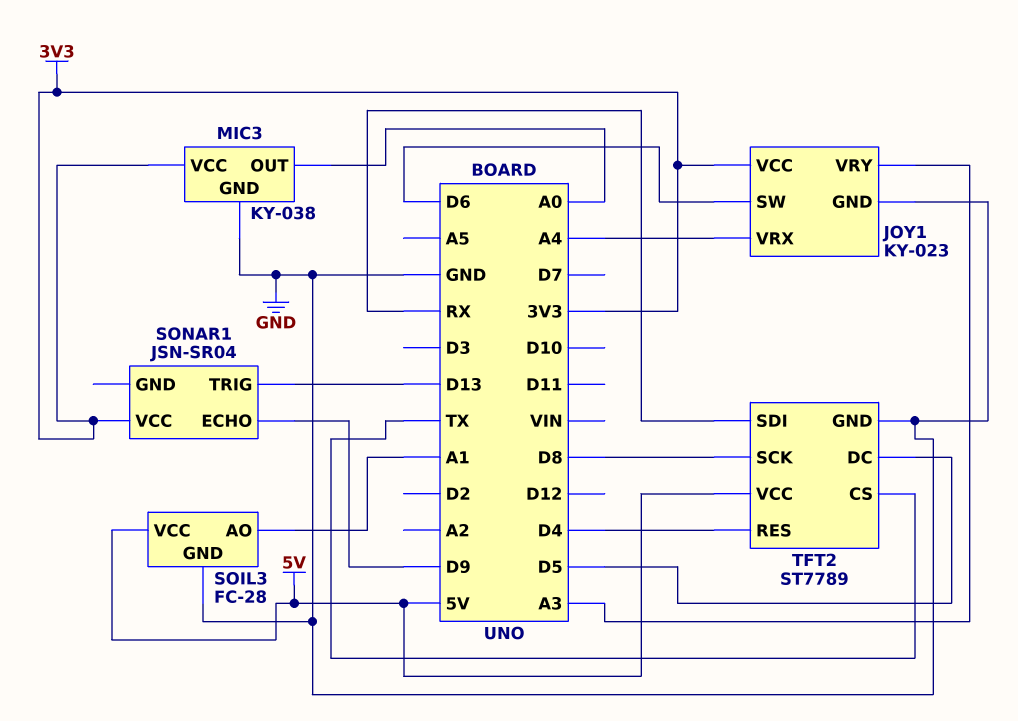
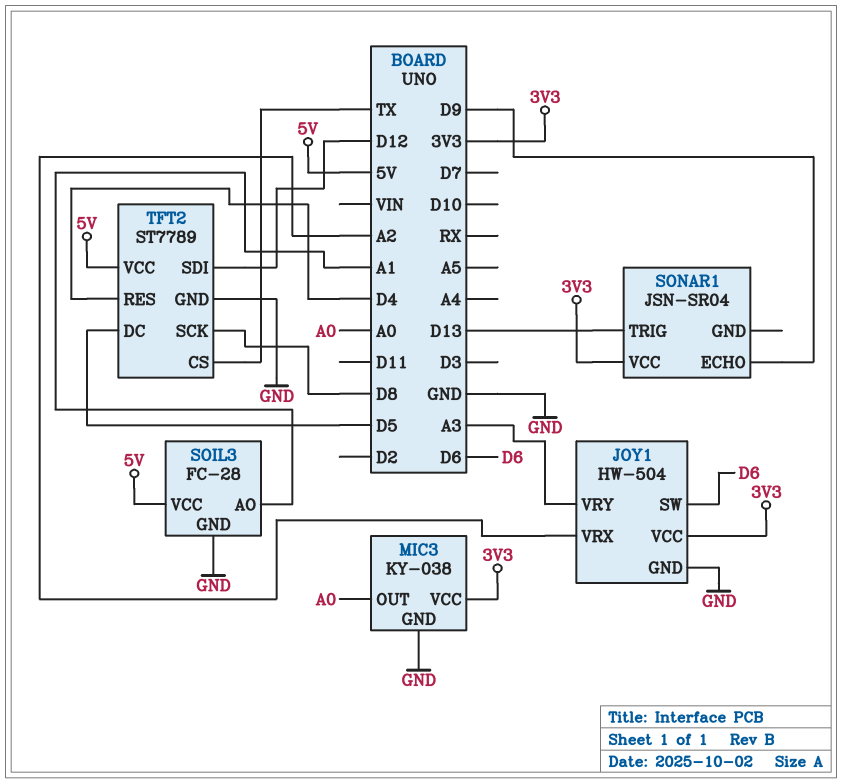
JOY1: KY-023 -> HW-504
JOY1 pin VRX: A4 -> A2
TFT2 pin SDI: RX -> D12

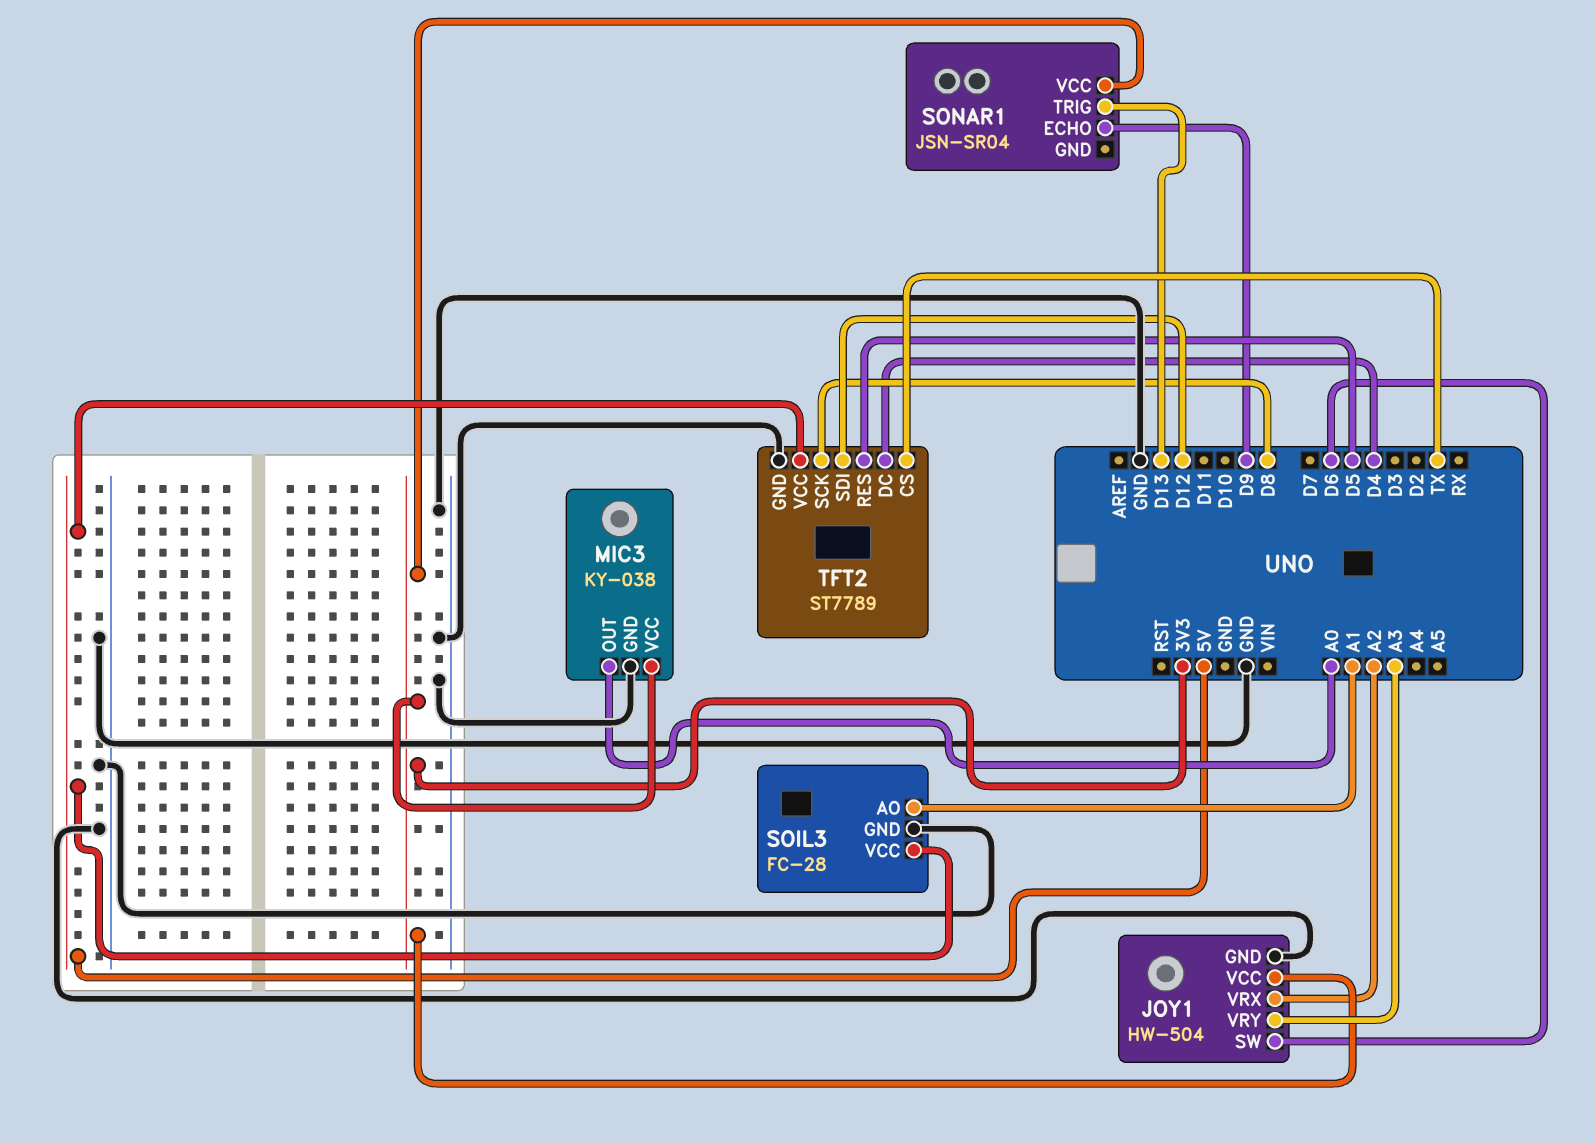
TFT2 pin DC: D5 -> D4
TFT2 pin RES: D4 -> D5

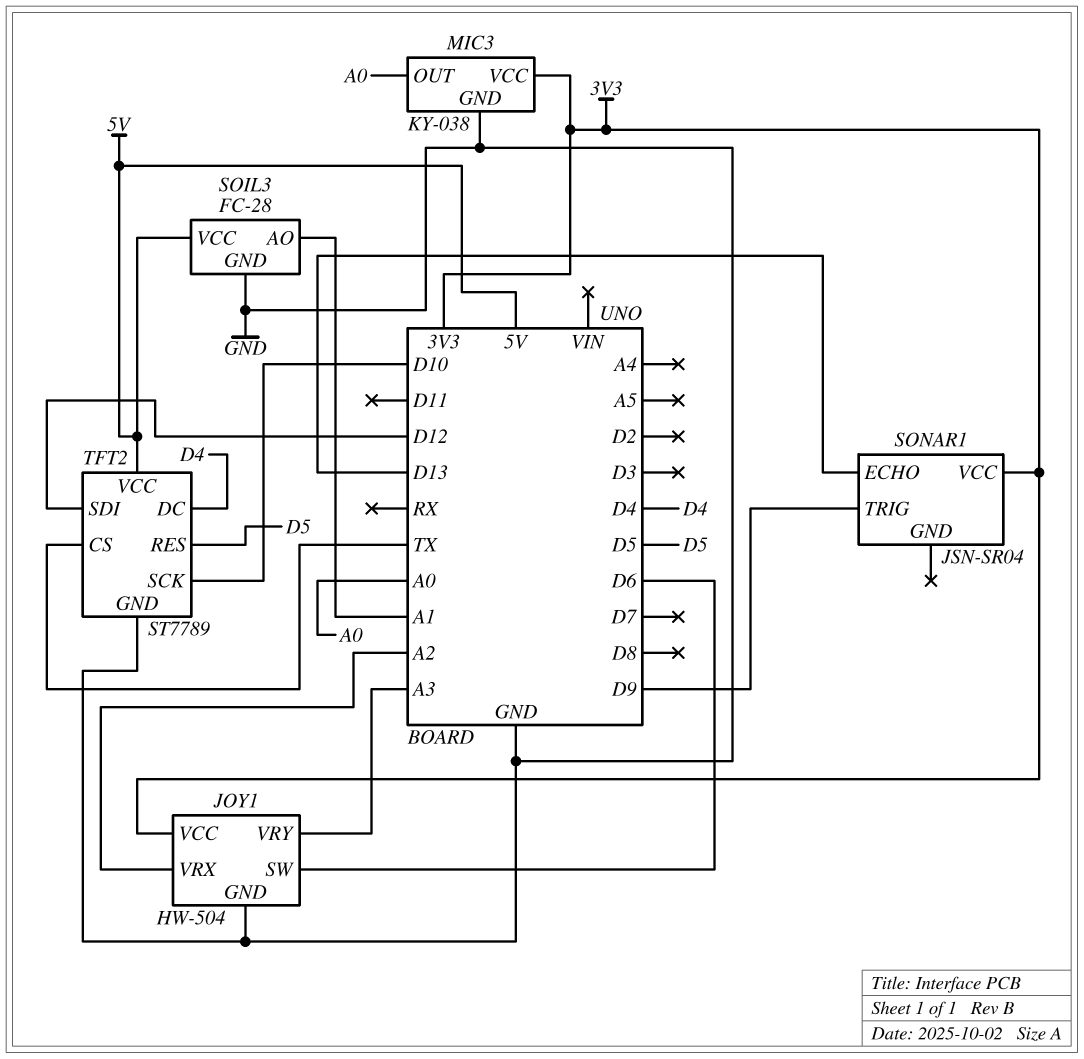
SONAR1 pin ECHO: D9 -> D13
SONAR1 pin TRIG: D13 -> D9
TFT2 pin SCK: D8 -> D10

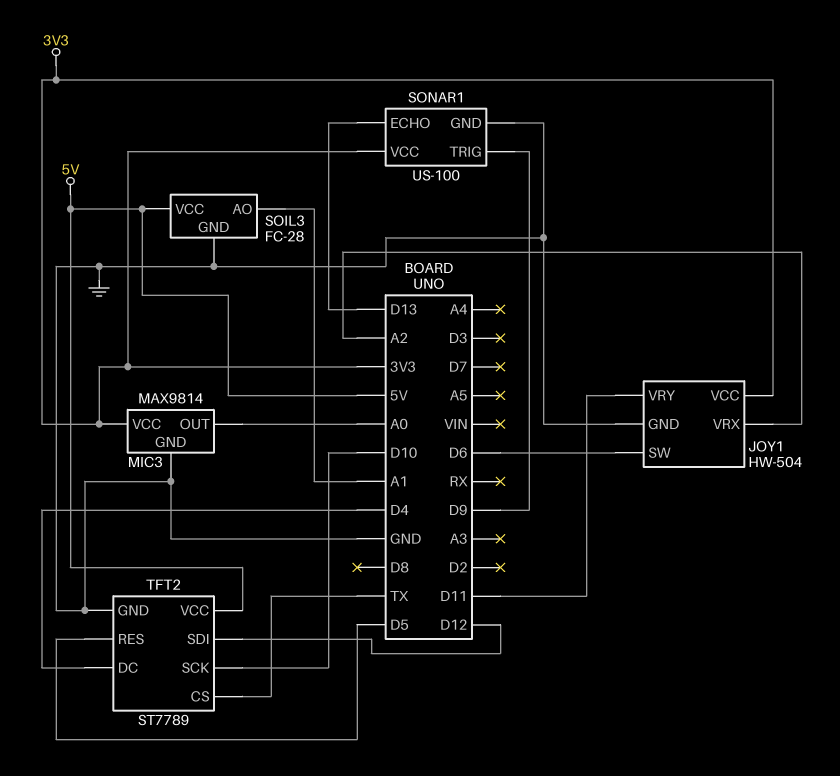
JOY1 pin VRY: A3 -> D11
MIC3: KY-038 -> MAX9814
SONAR1: JSN-SR04 -> US-100
SONAR1 pin GND: none -> GND

